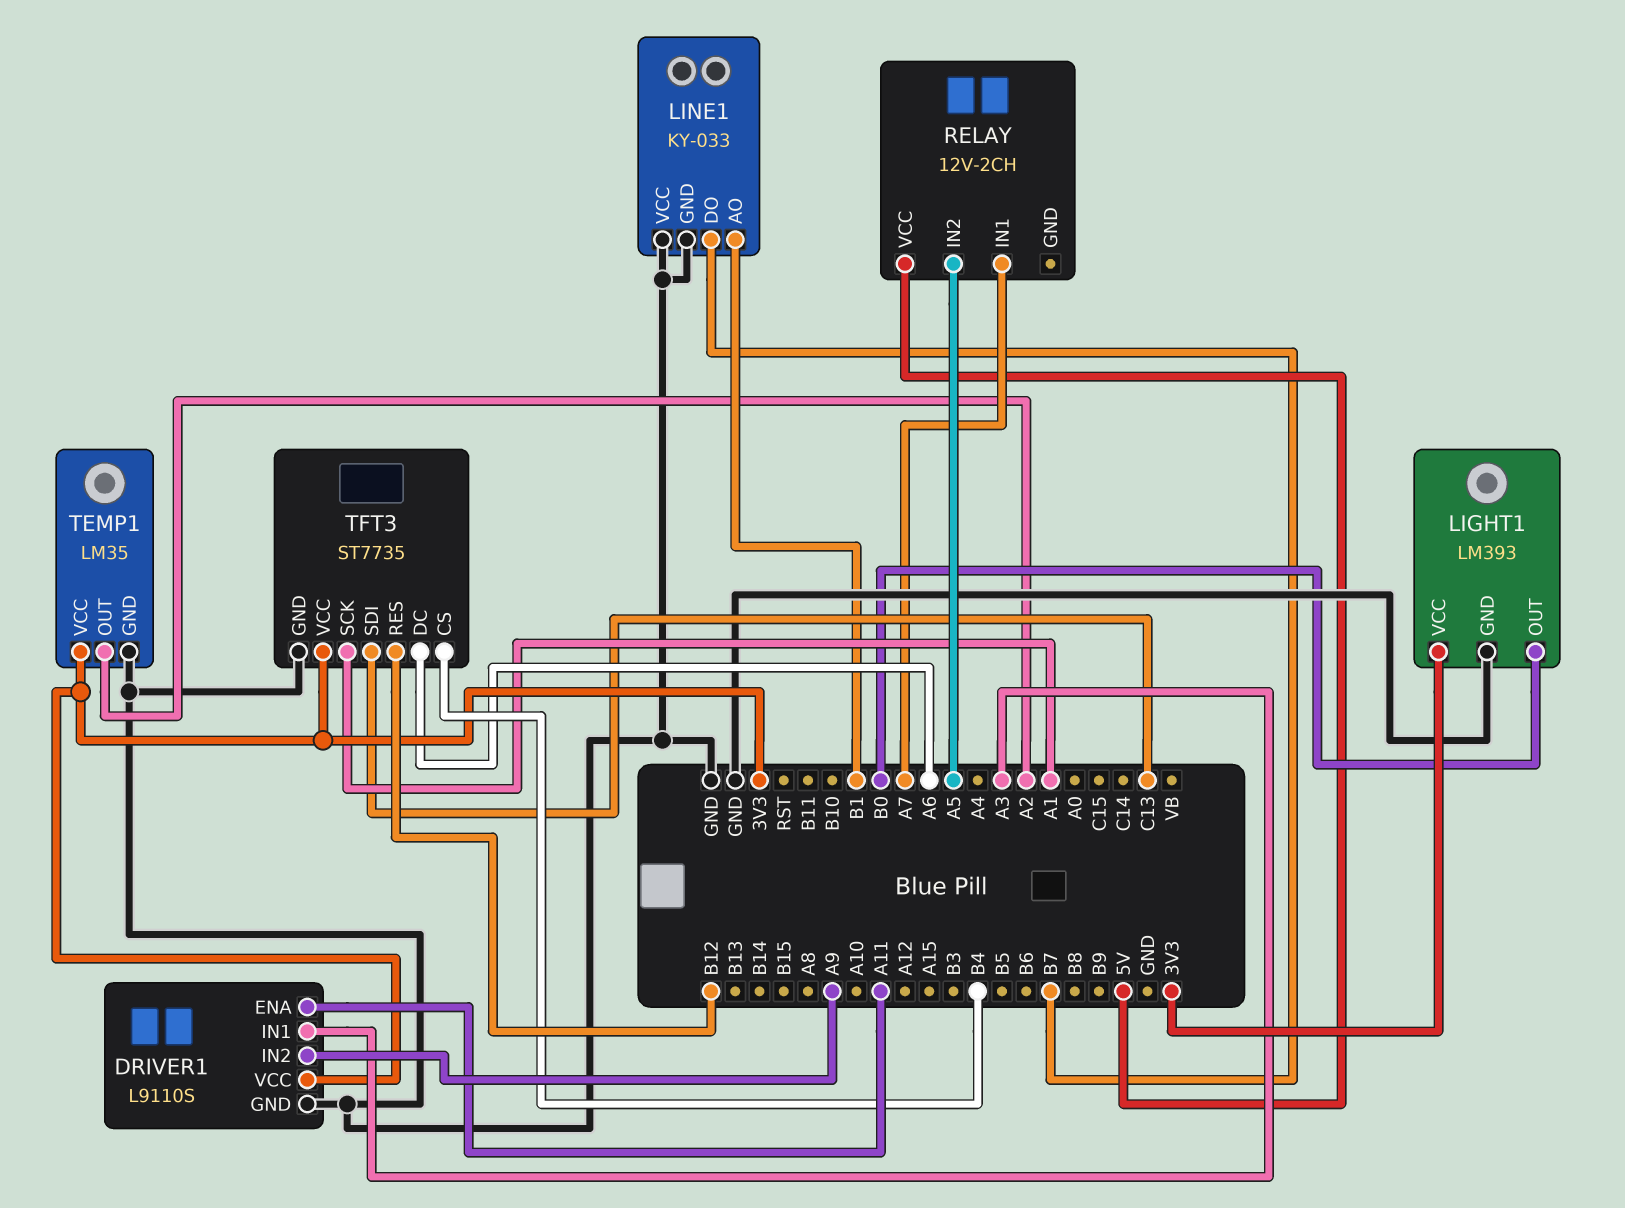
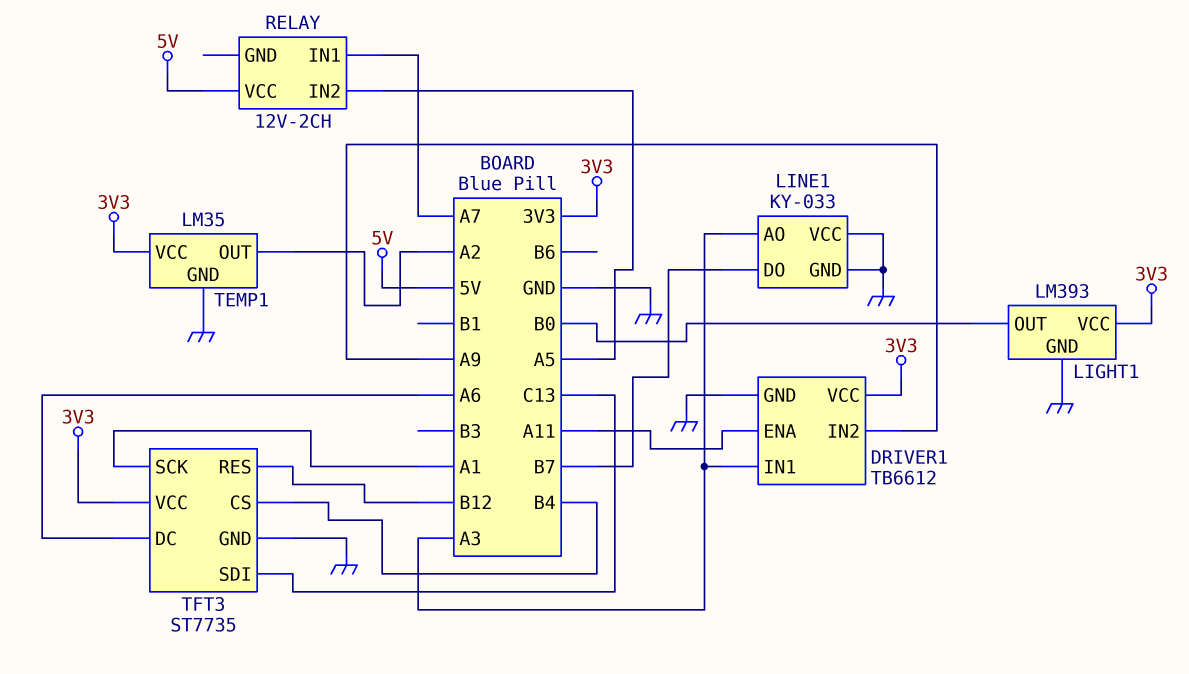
DRIVER1: L9110S -> TB6612
LINE1 pin AO: B1 -> A3

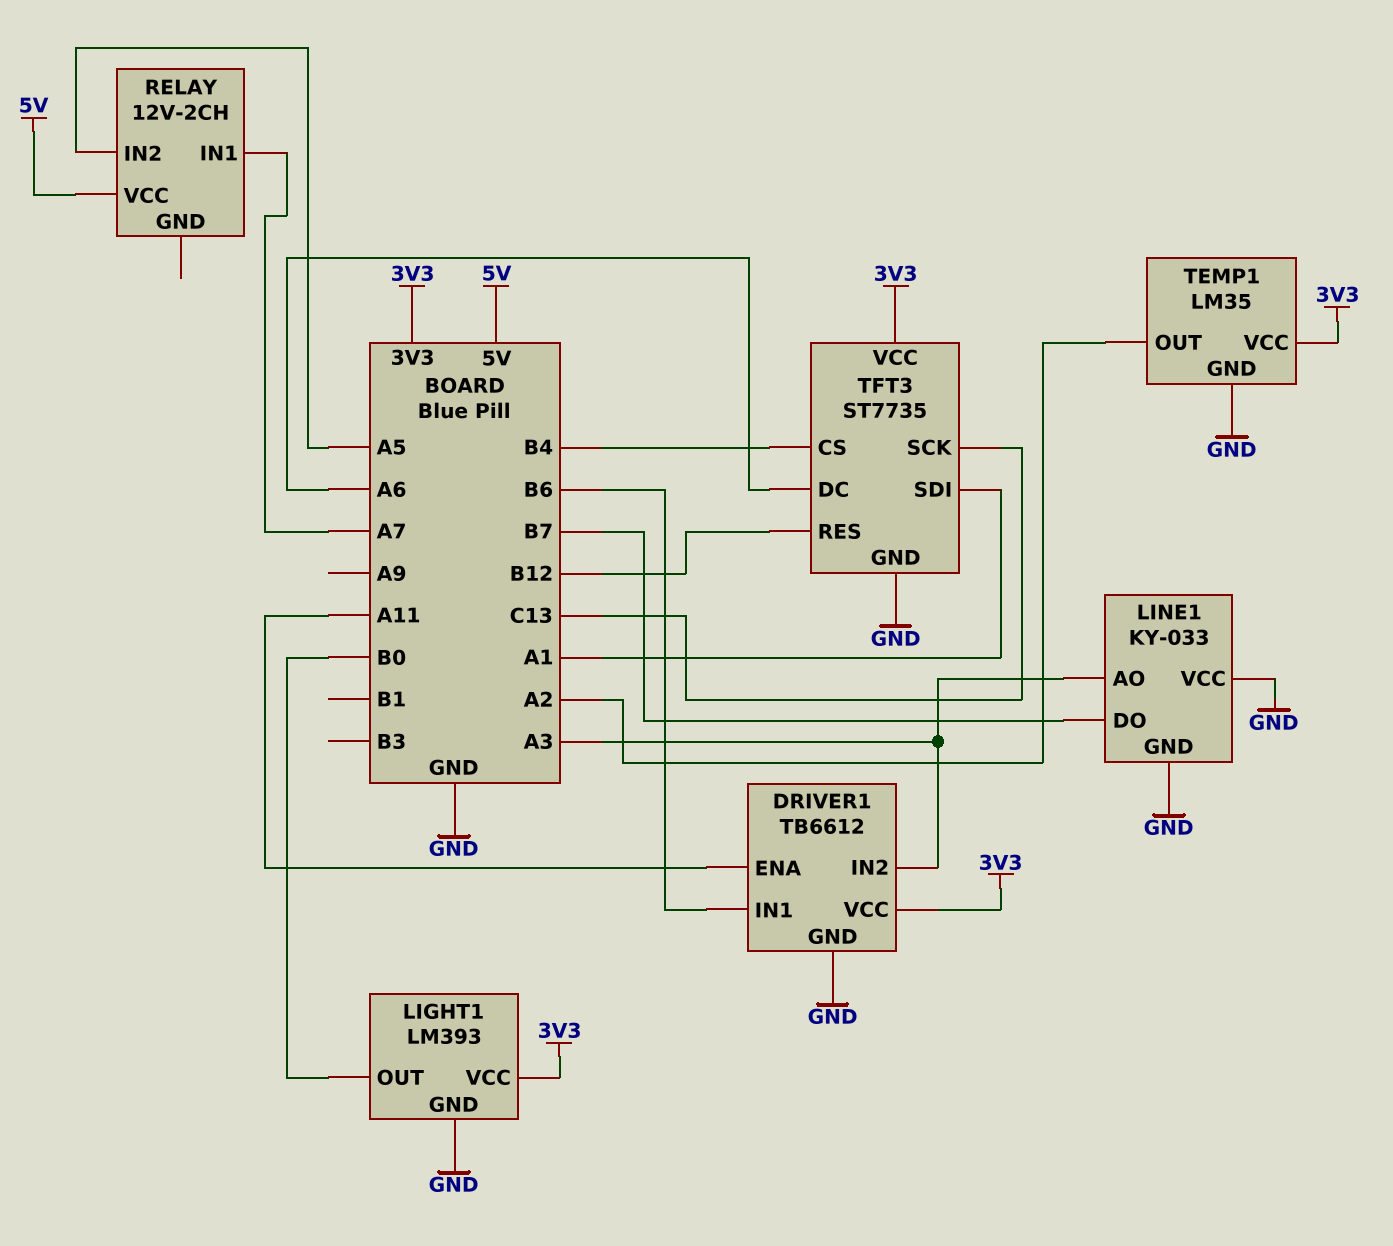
DRIVER1 pin IN1: A3 -> B6
DRIVER1 pin IN2: A9 -> A3
TFT3 pin SCK: A1 -> C13
TFT3 pin SDI: C13 -> A1

